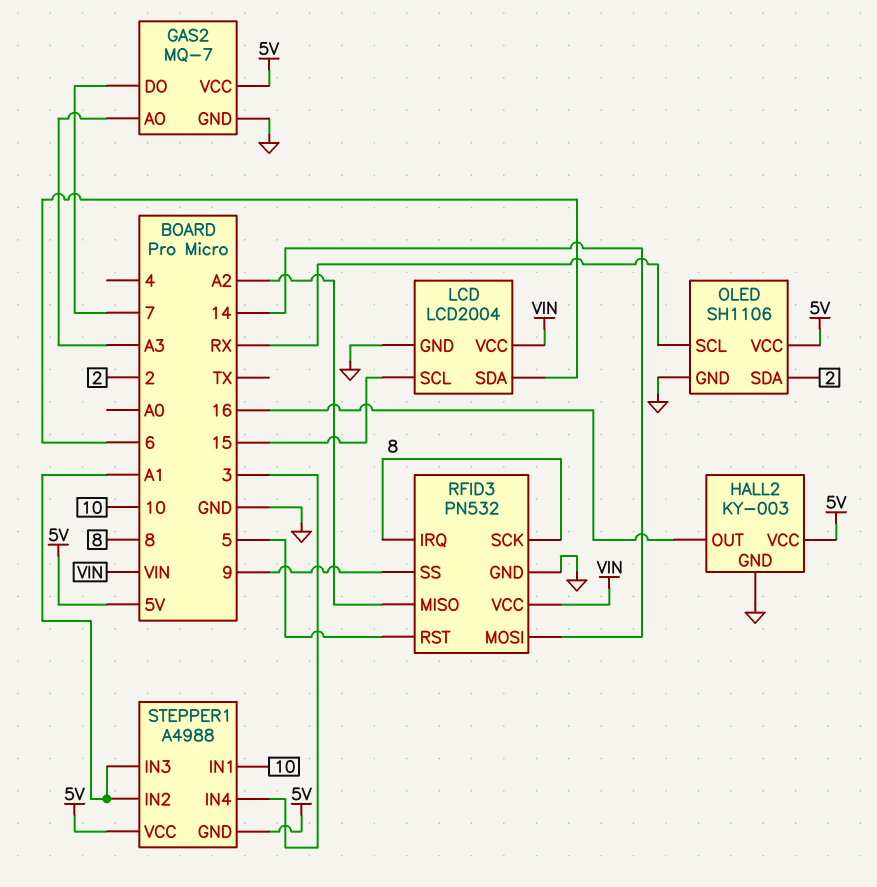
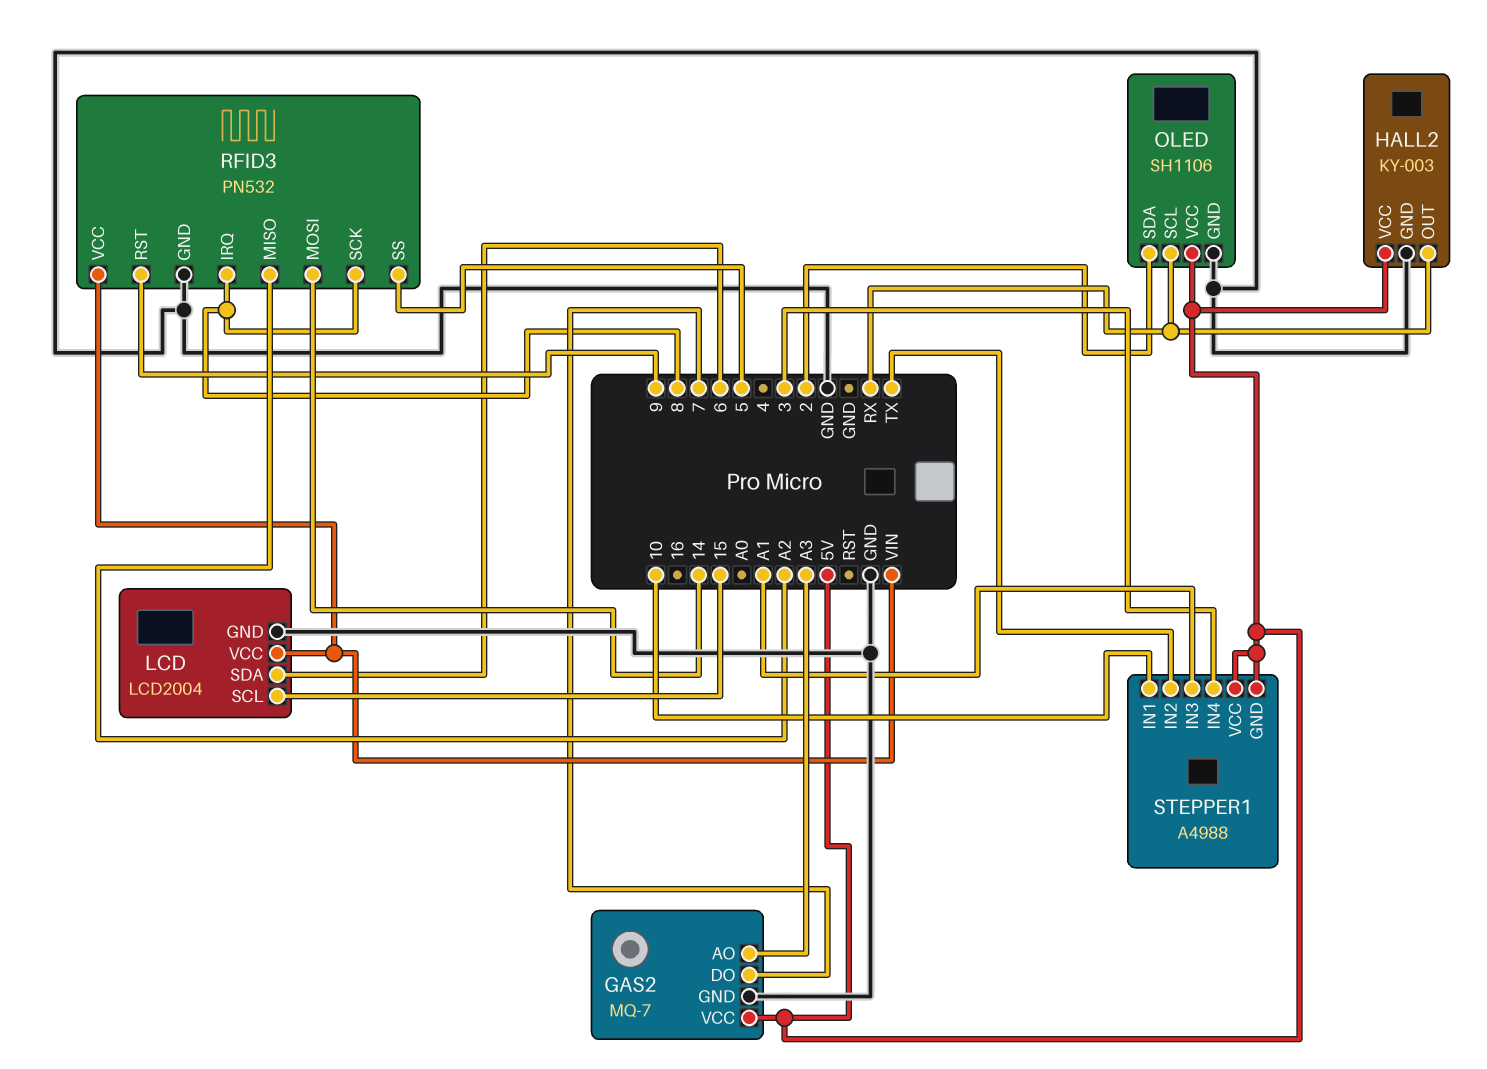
HALL2 pin OUT: 16 -> RX
RFID3 pin RST: 5 -> 9
RFID3 pin SS: 9 -> 5
STEPPER1 pin IN2: A1 -> TX

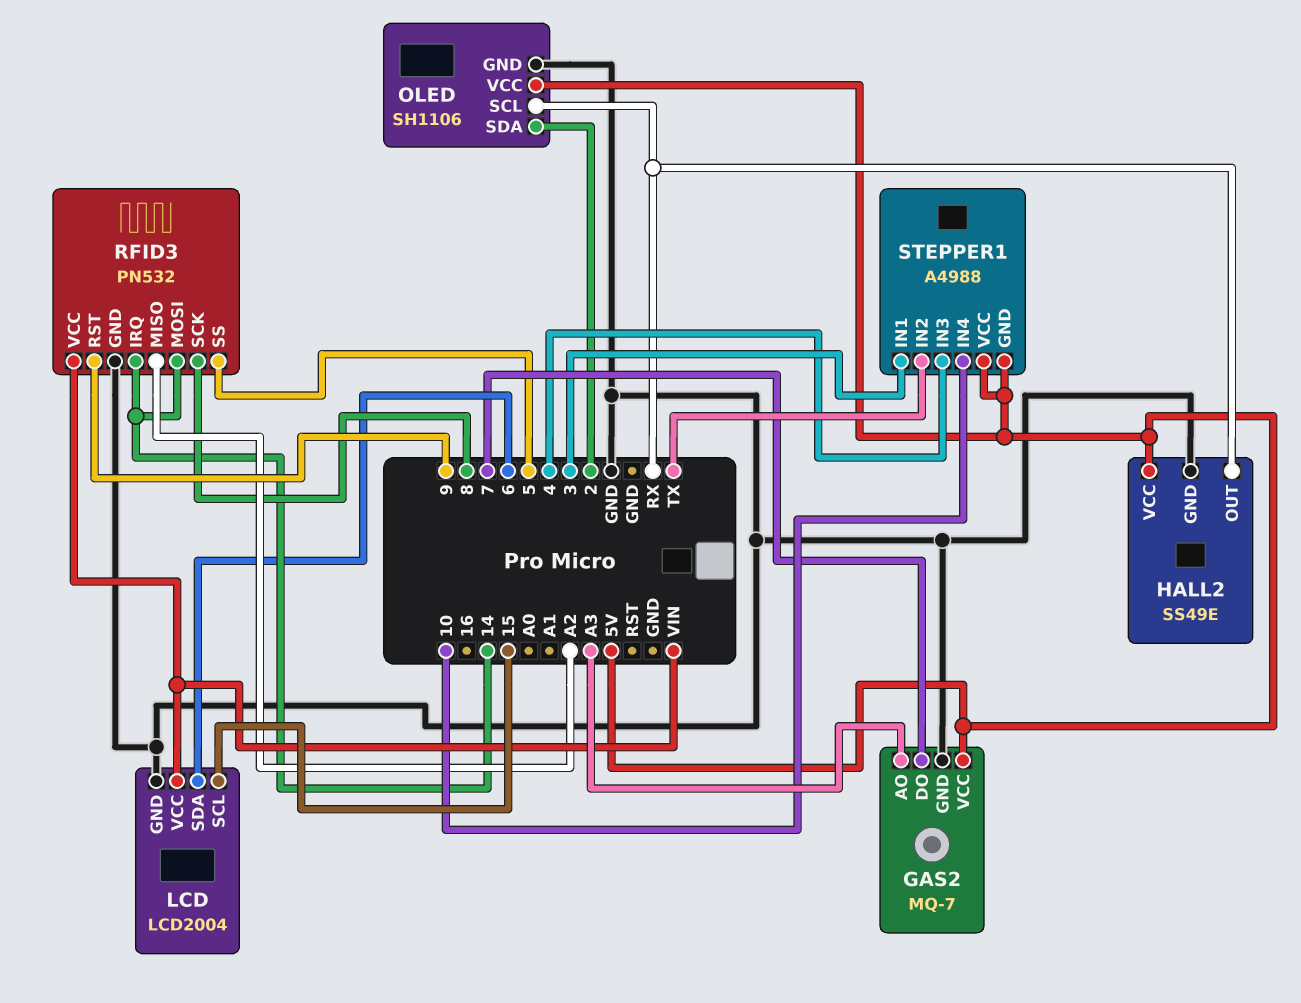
HALL2: KY-003 -> SS49E
RFID3 pin IRQ: 8 -> 14
STEPPER1 pin IN1: 10 -> 3
STEPPER1 pin IN3: A1 -> 4
STEPPER1 pin IN4: 3 -> 10

